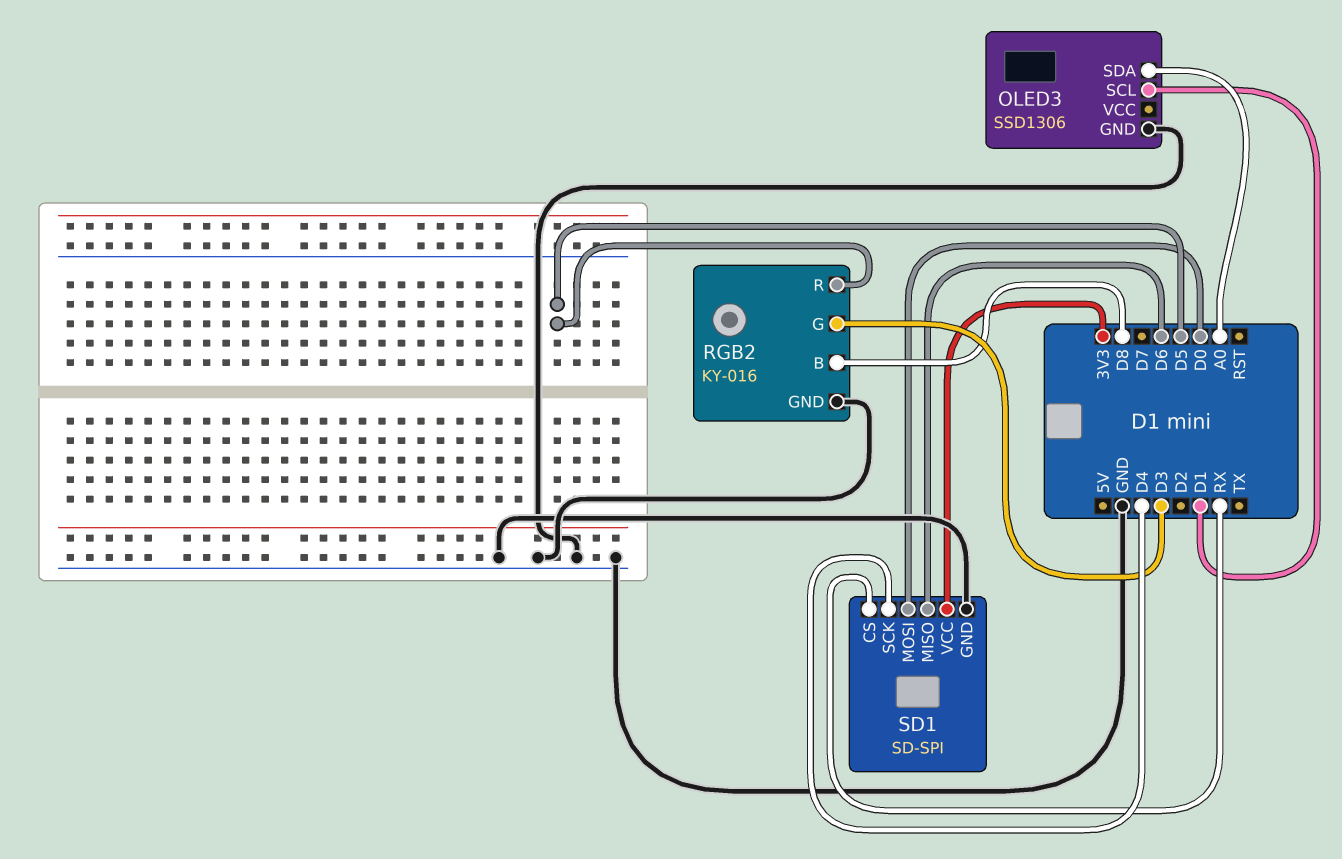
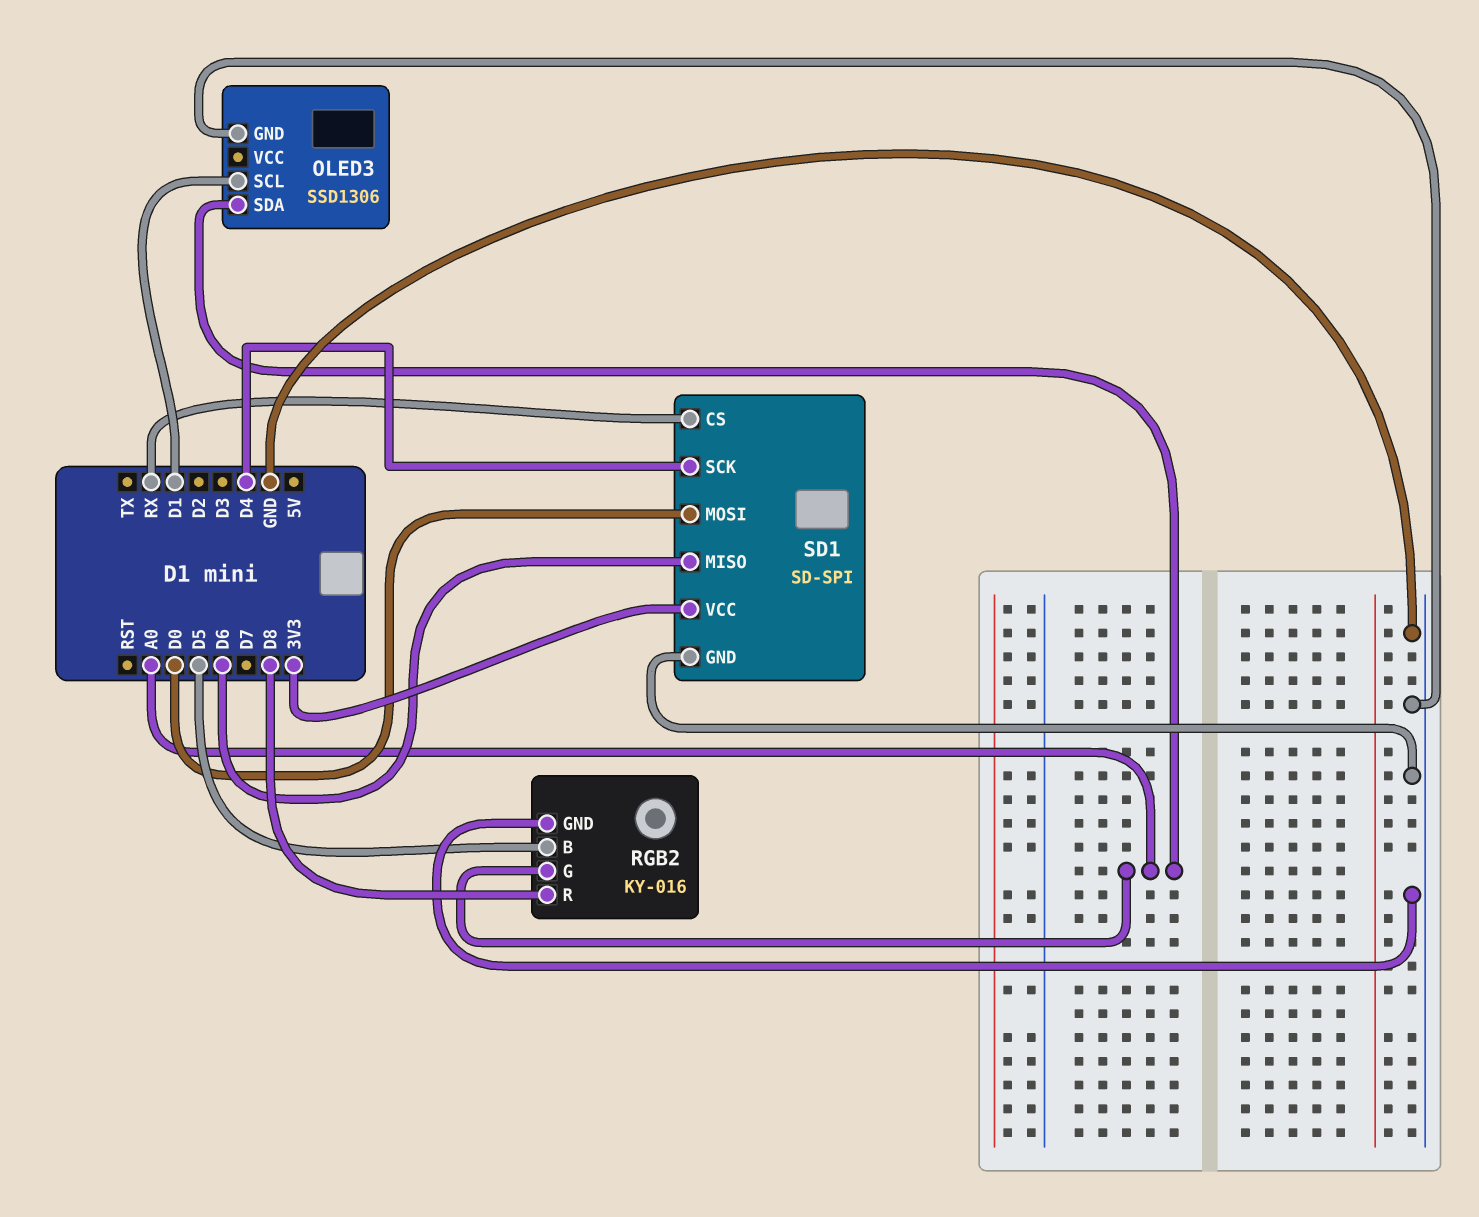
RGB2 pin B: D8 -> D5
RGB2 pin G: D3 -> A0
RGB2 pin R: D5 -> D8

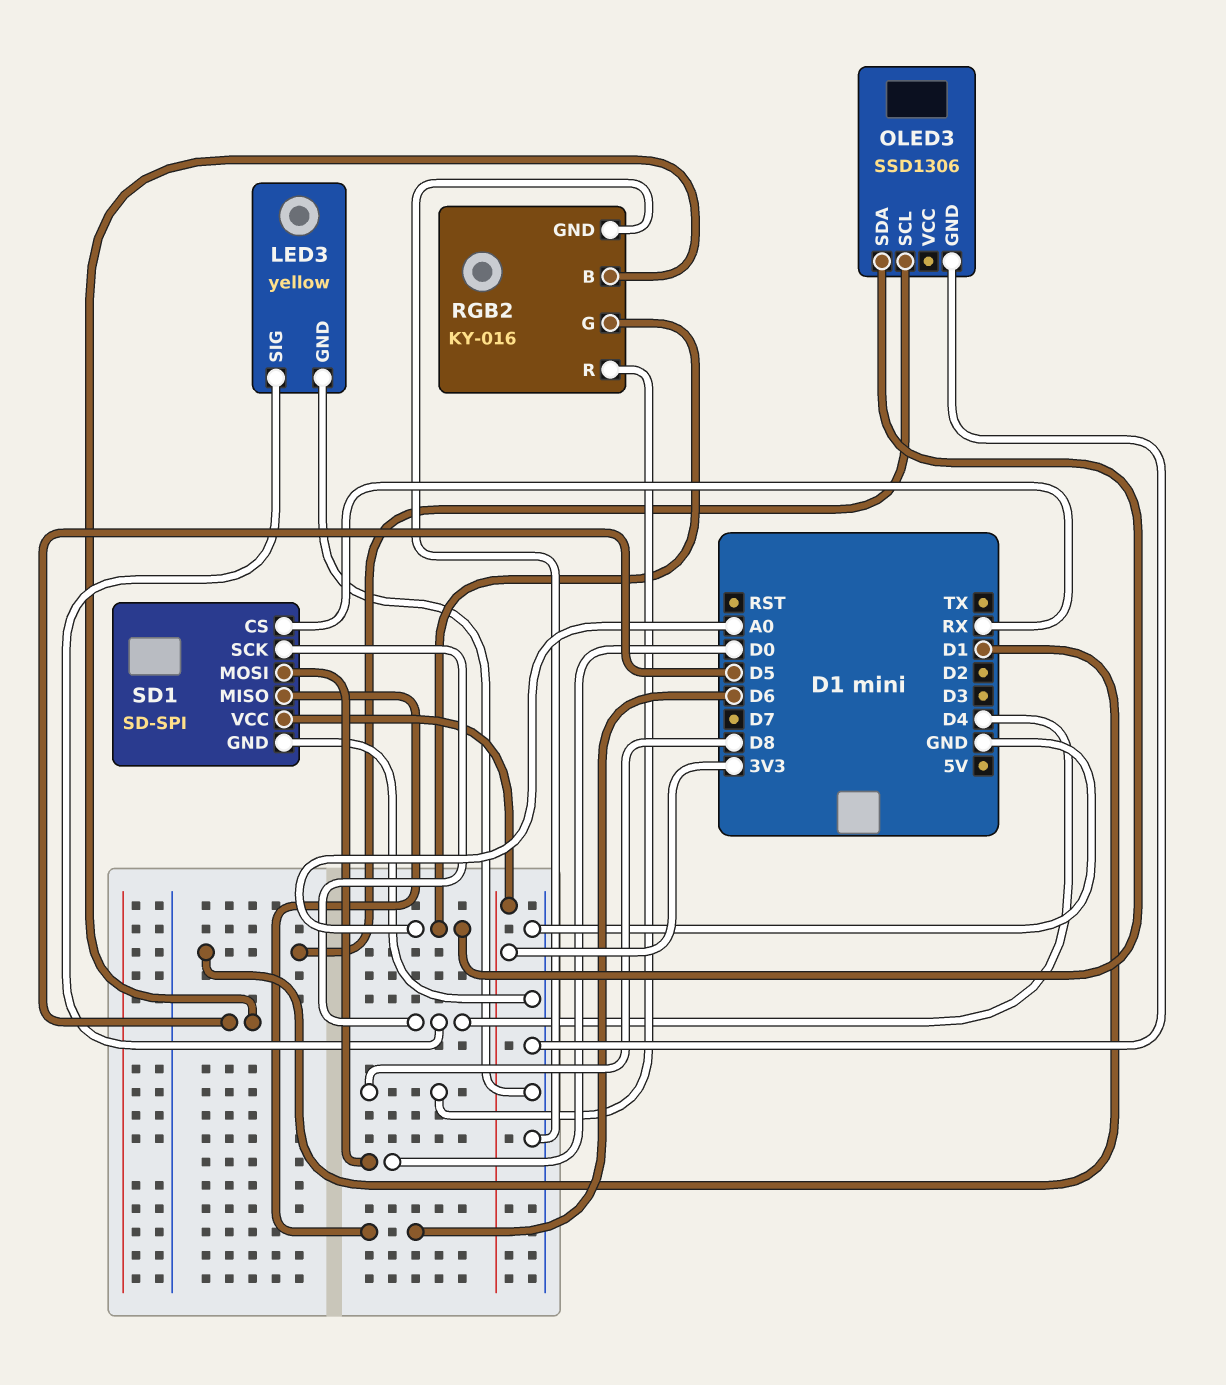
LED3: none -> yellow
LED3 pin GND: none -> GND
LED3 pin SIG: none -> D4

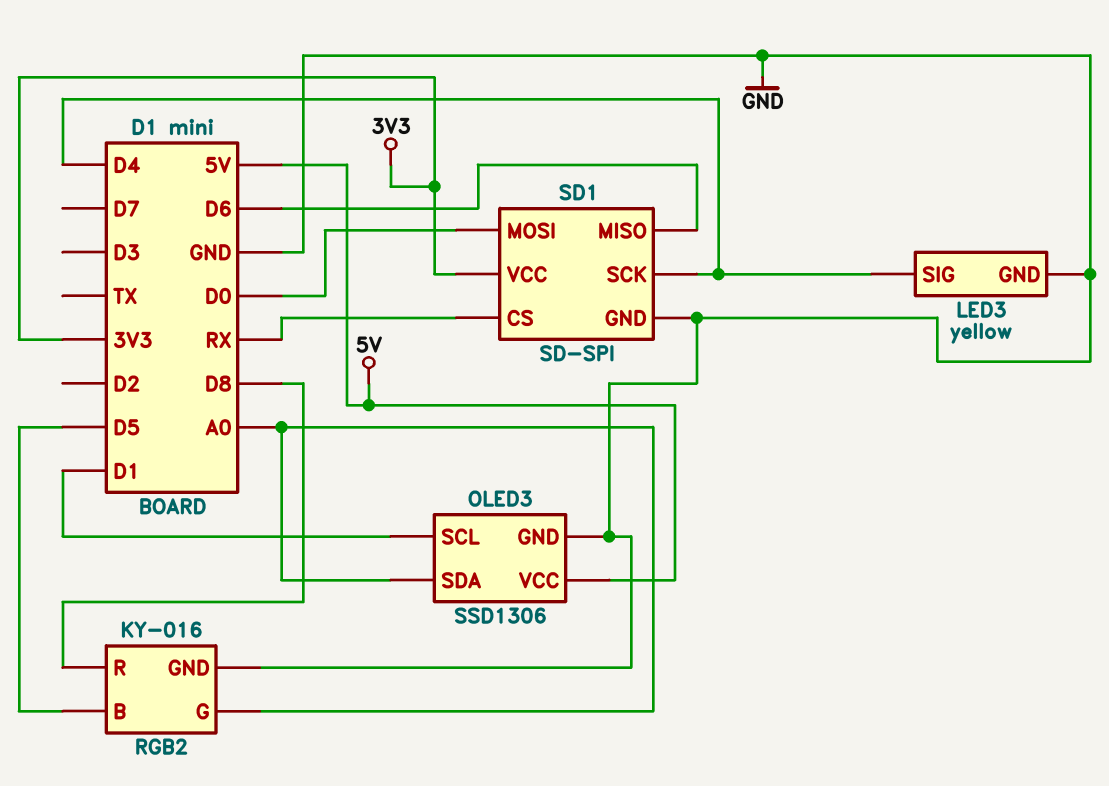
OLED3 pin VCC: none -> 5V

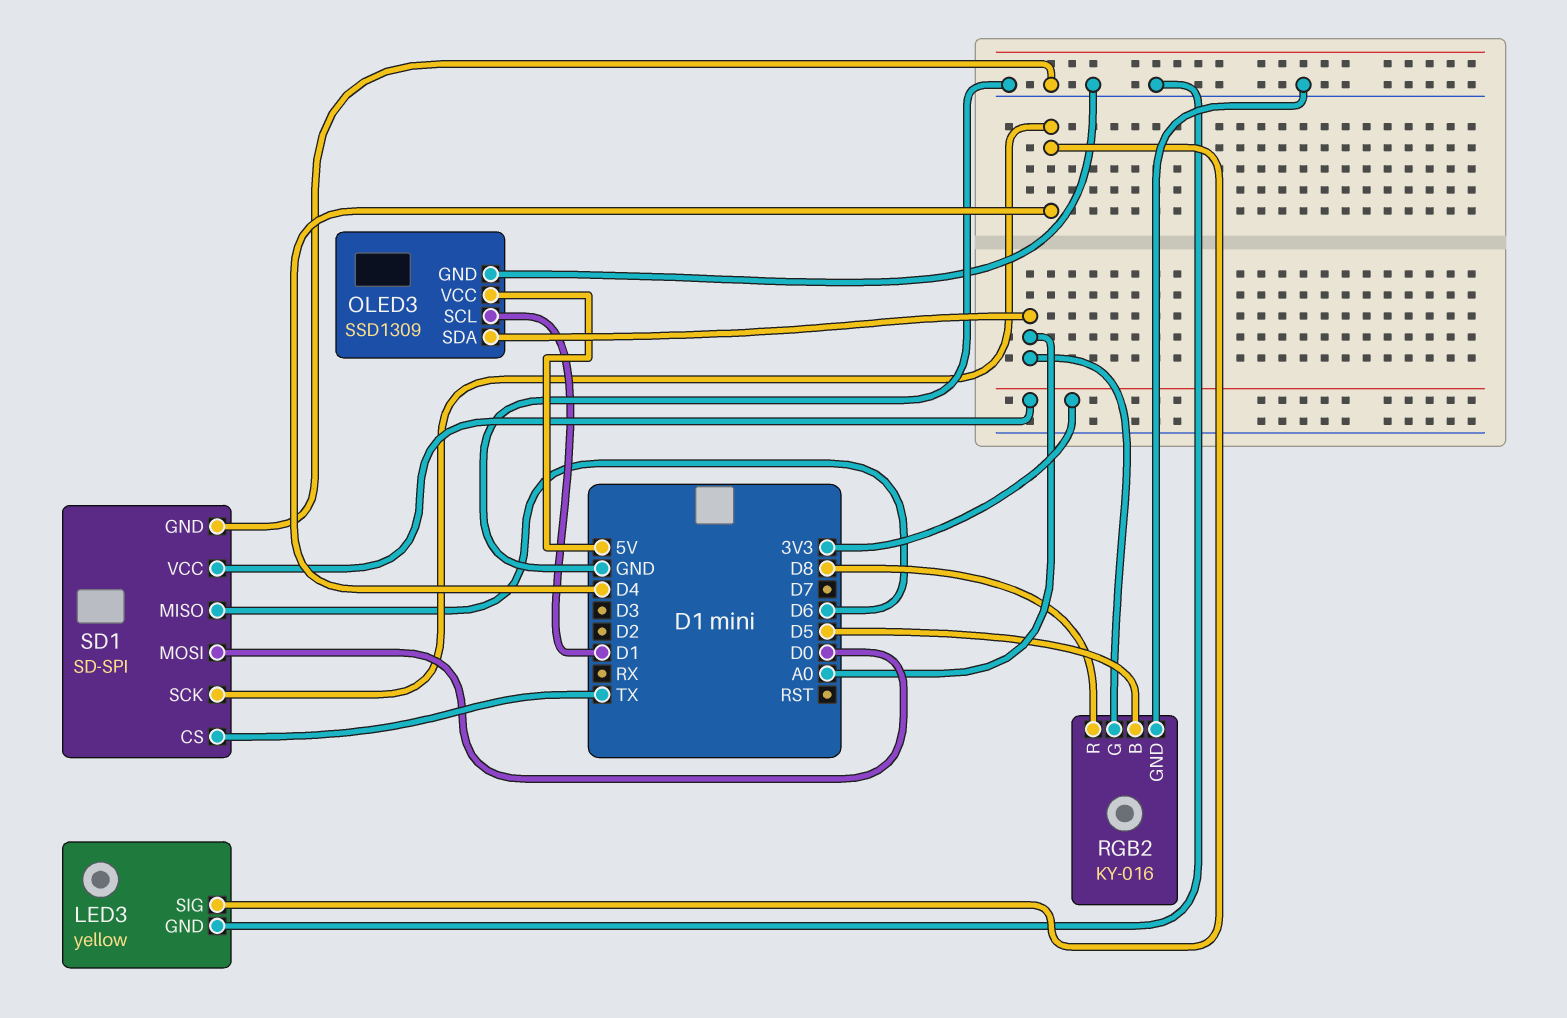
OLED3: SSD1306 -> SSD1309
SD1 pin CS: RX -> TX

